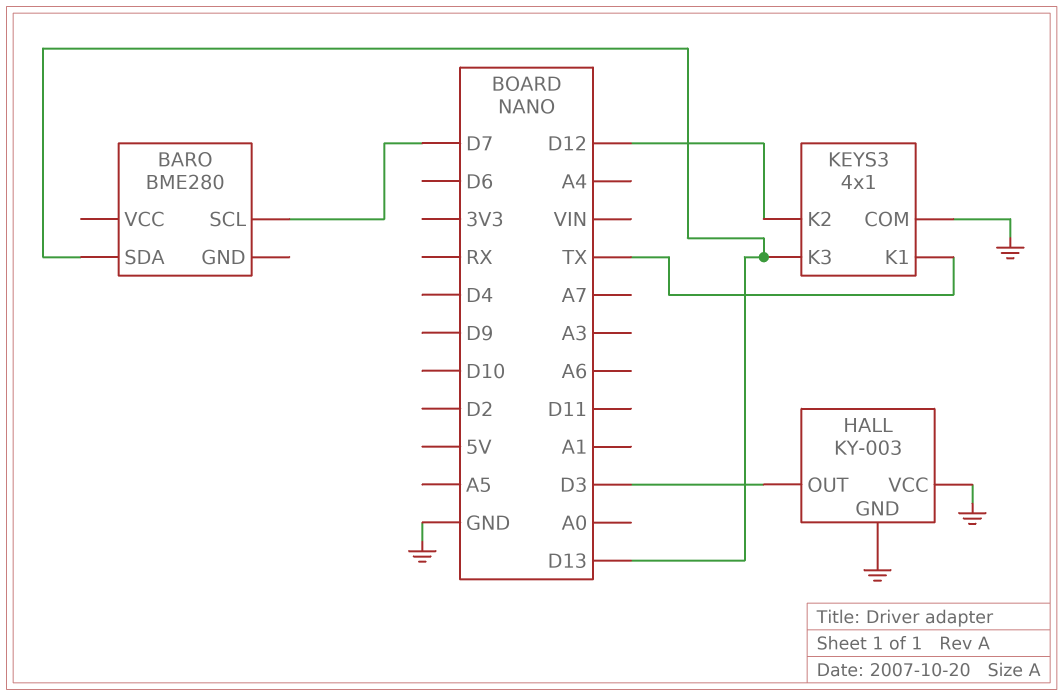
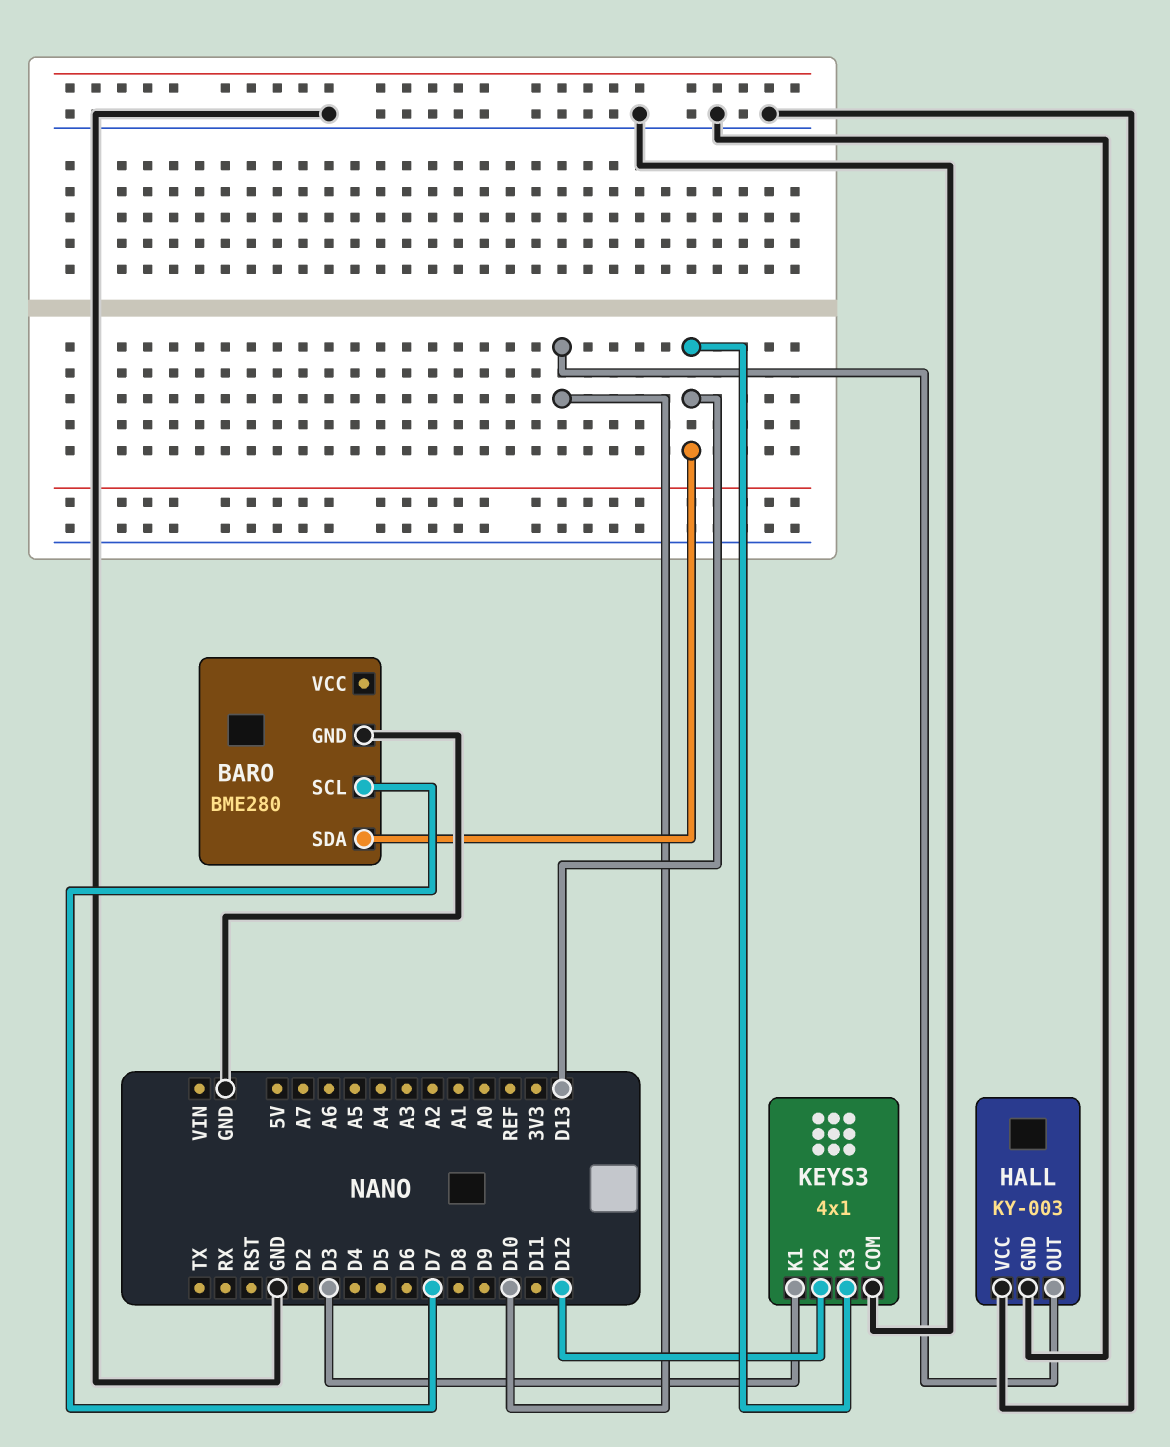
BARO pin GND: none -> GND
HALL pin OUT: D3 -> D10
KEYS3 pin K1: TX -> D3

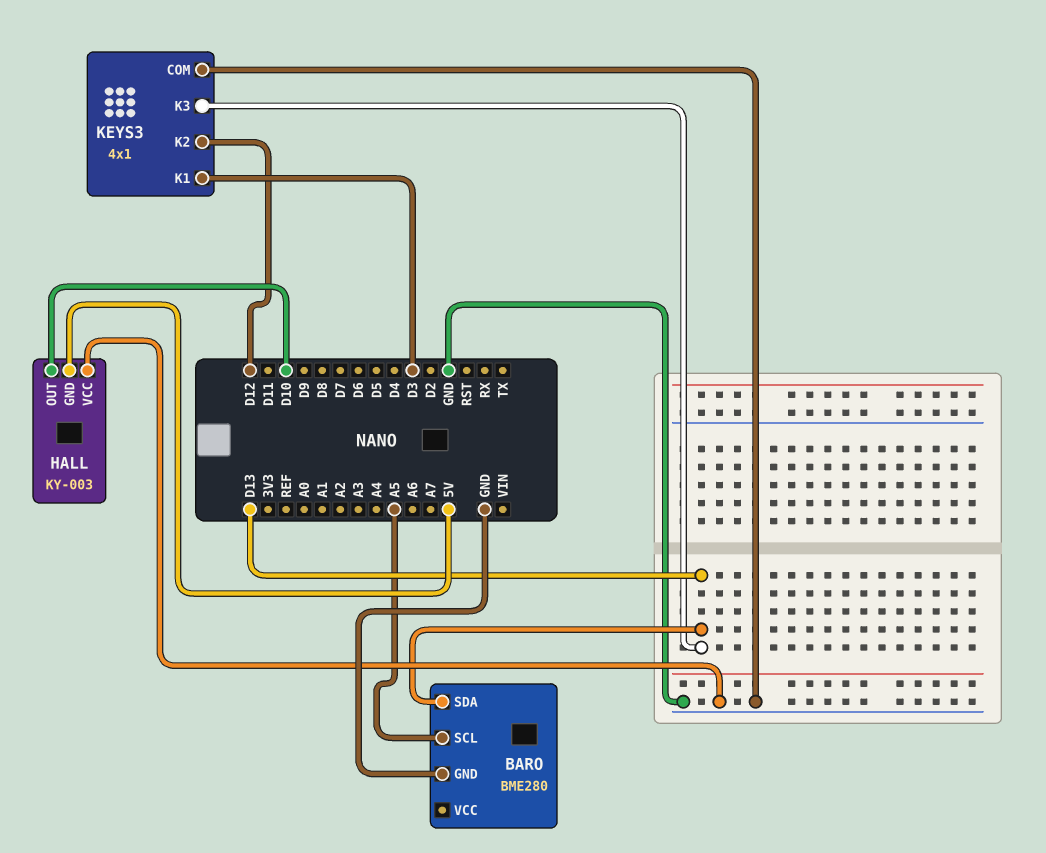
BARO pin SCL: D7 -> A5
HALL pin GND: GND -> 5V

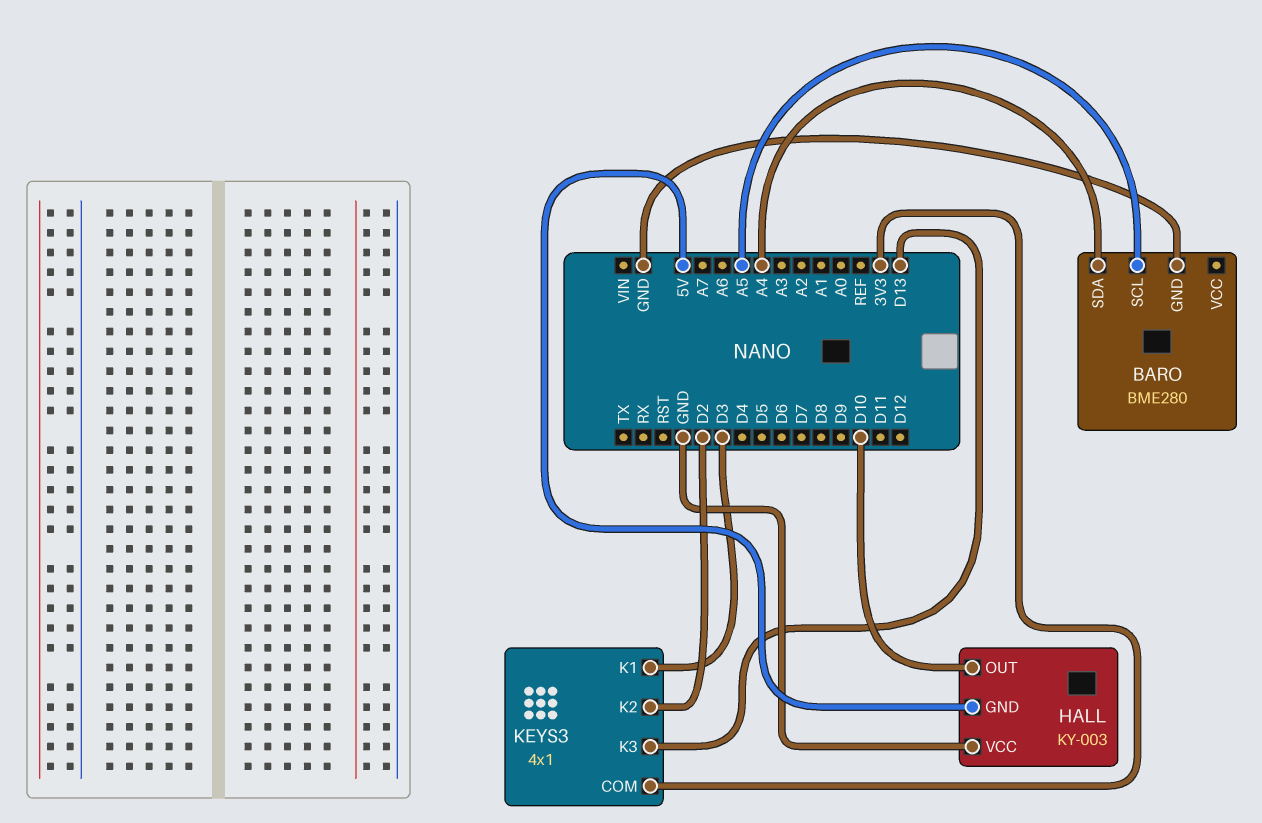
BARO pin SDA: D13 -> A4
KEYS3 pin COM: GND -> 3V3
KEYS3 pin K2: D12 -> D2

